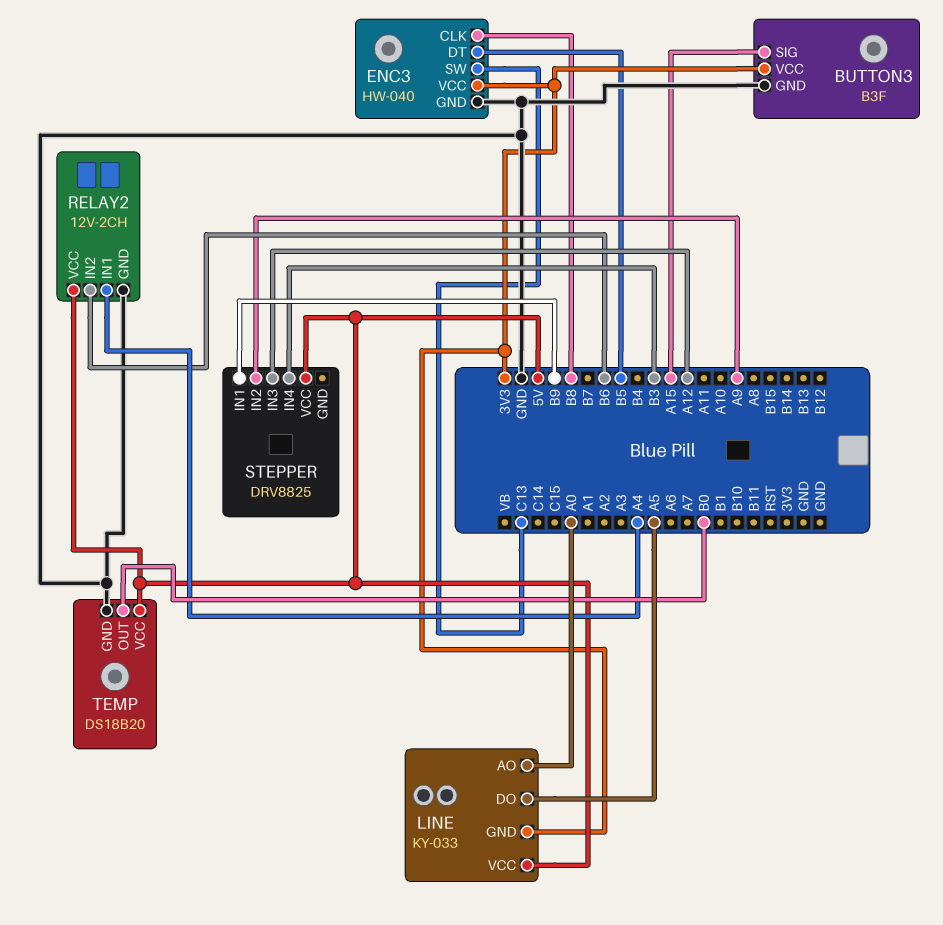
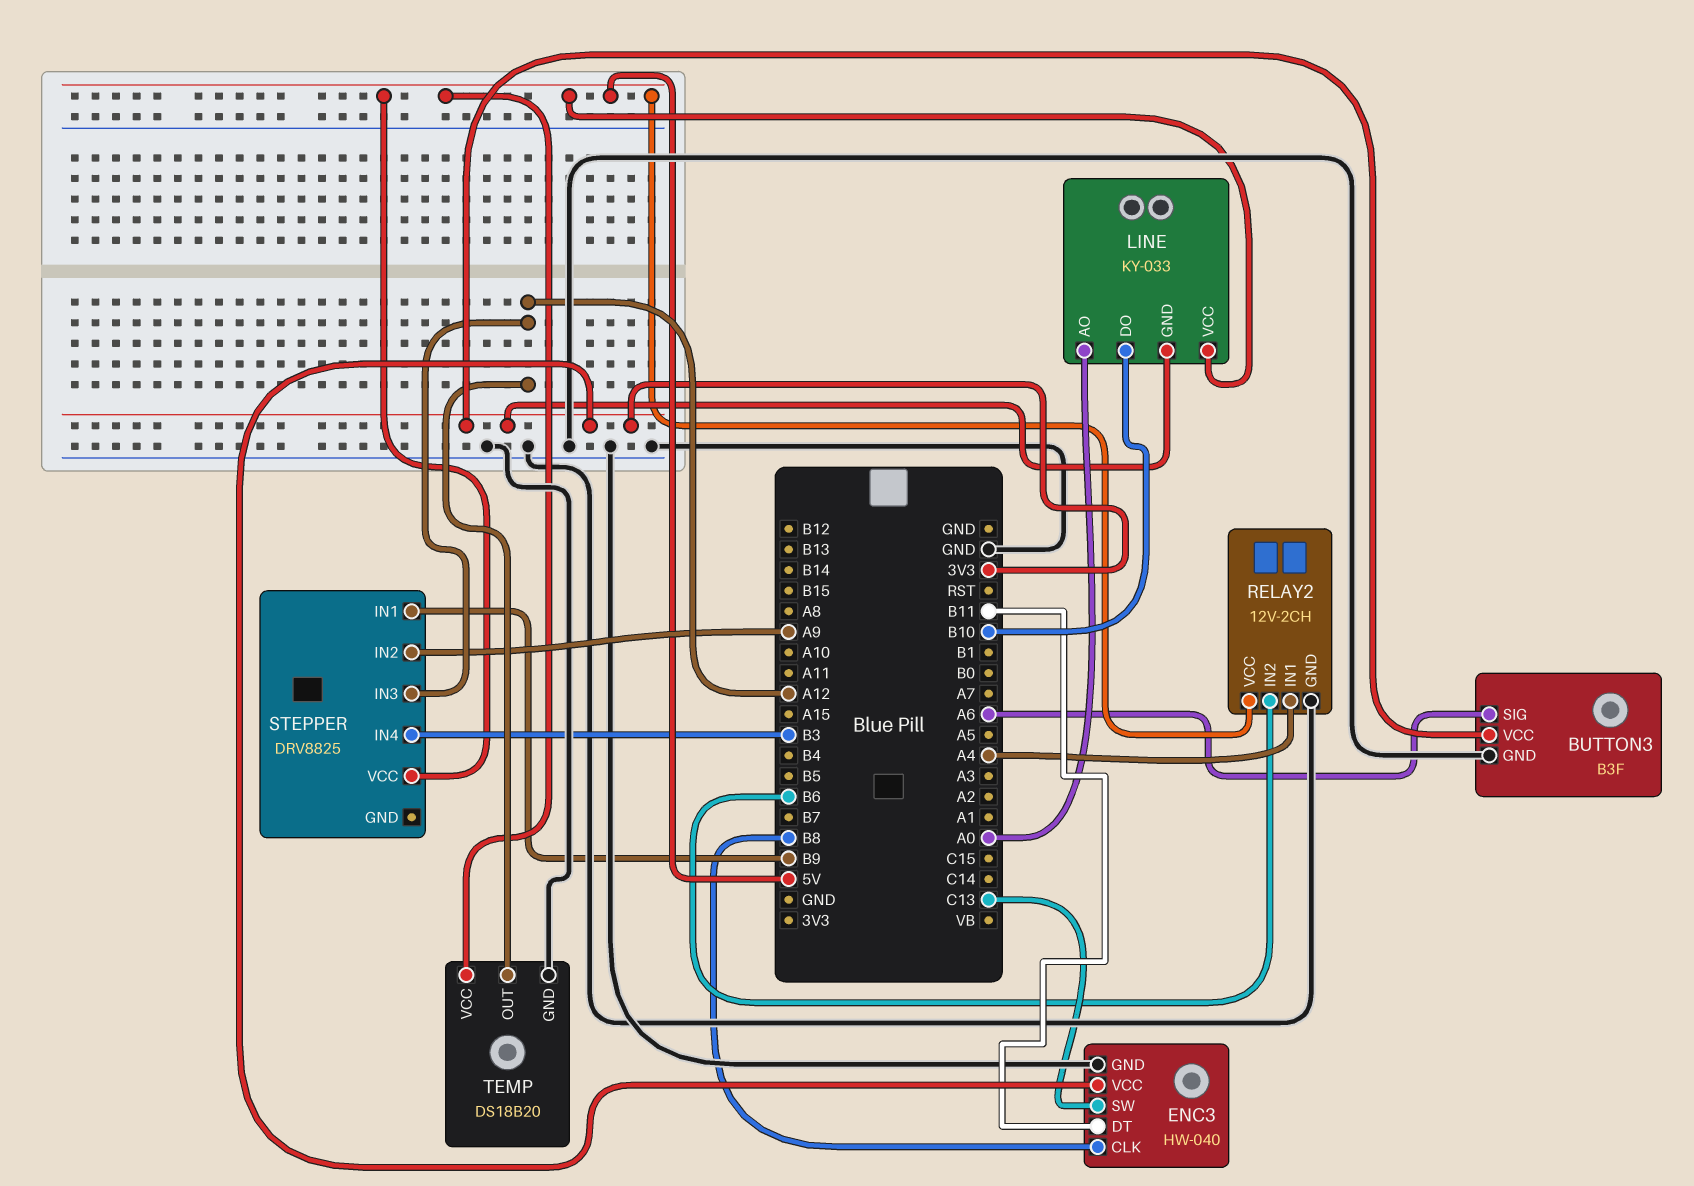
BUTTON3 pin SIG: A15 -> A6
ENC3 pin DT: B5 -> B11
LINE pin DO: A5 -> B10
TEMP pin OUT: B0 -> A12

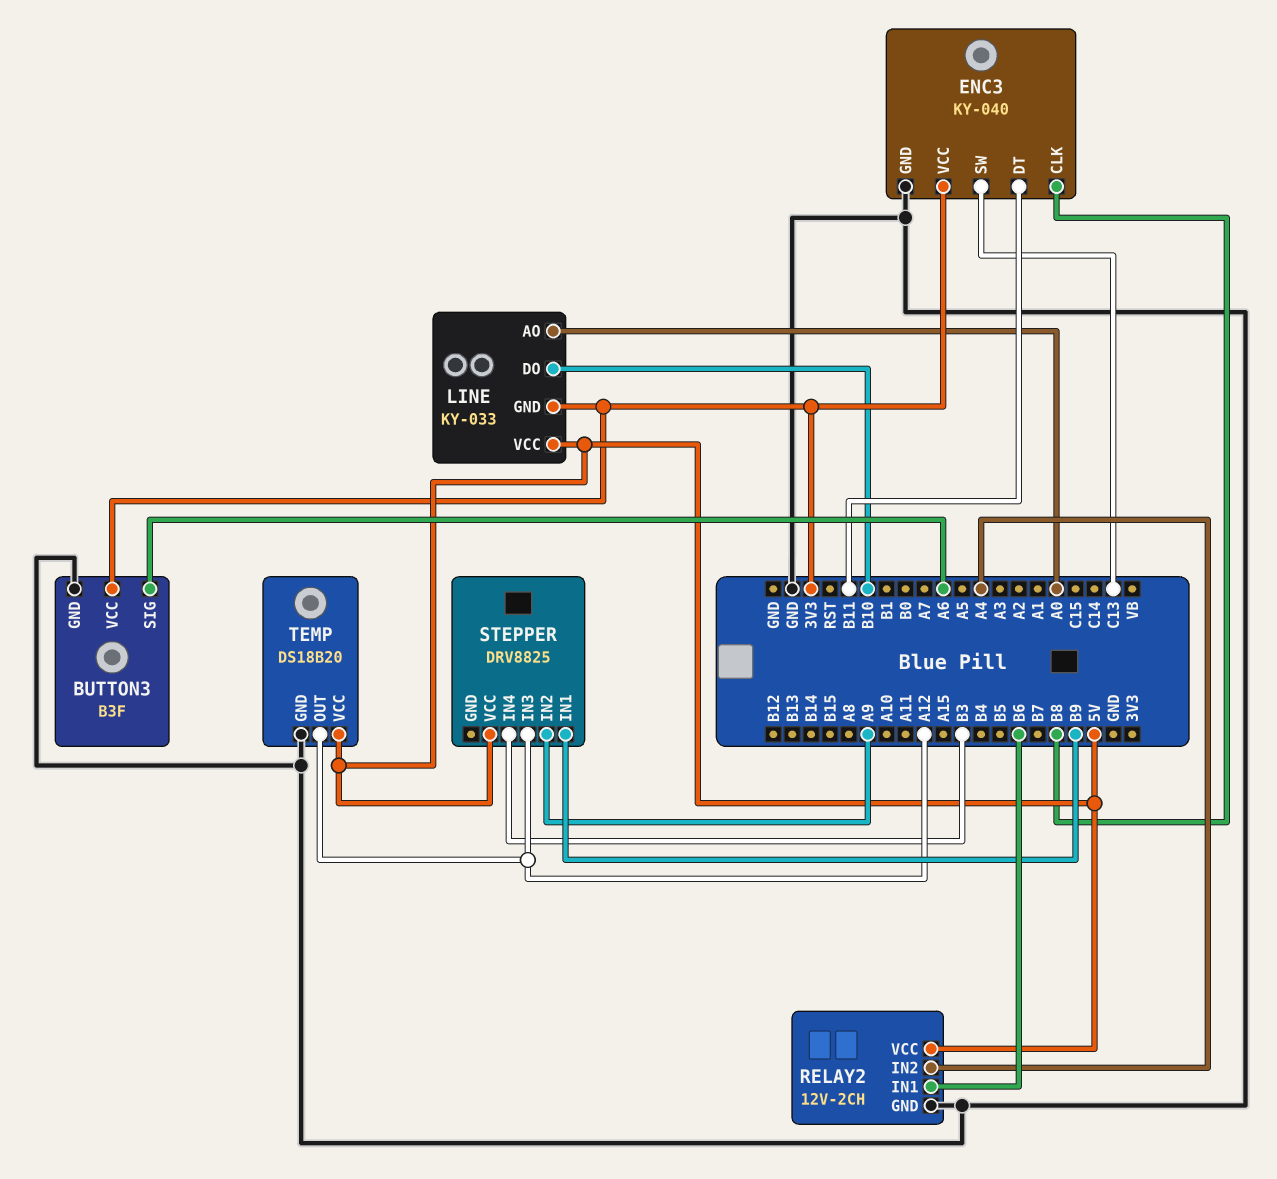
ENC3: HW-040 -> KY-040
RELAY2 pin IN1: A4 -> B6
RELAY2 pin IN2: B6 -> A4

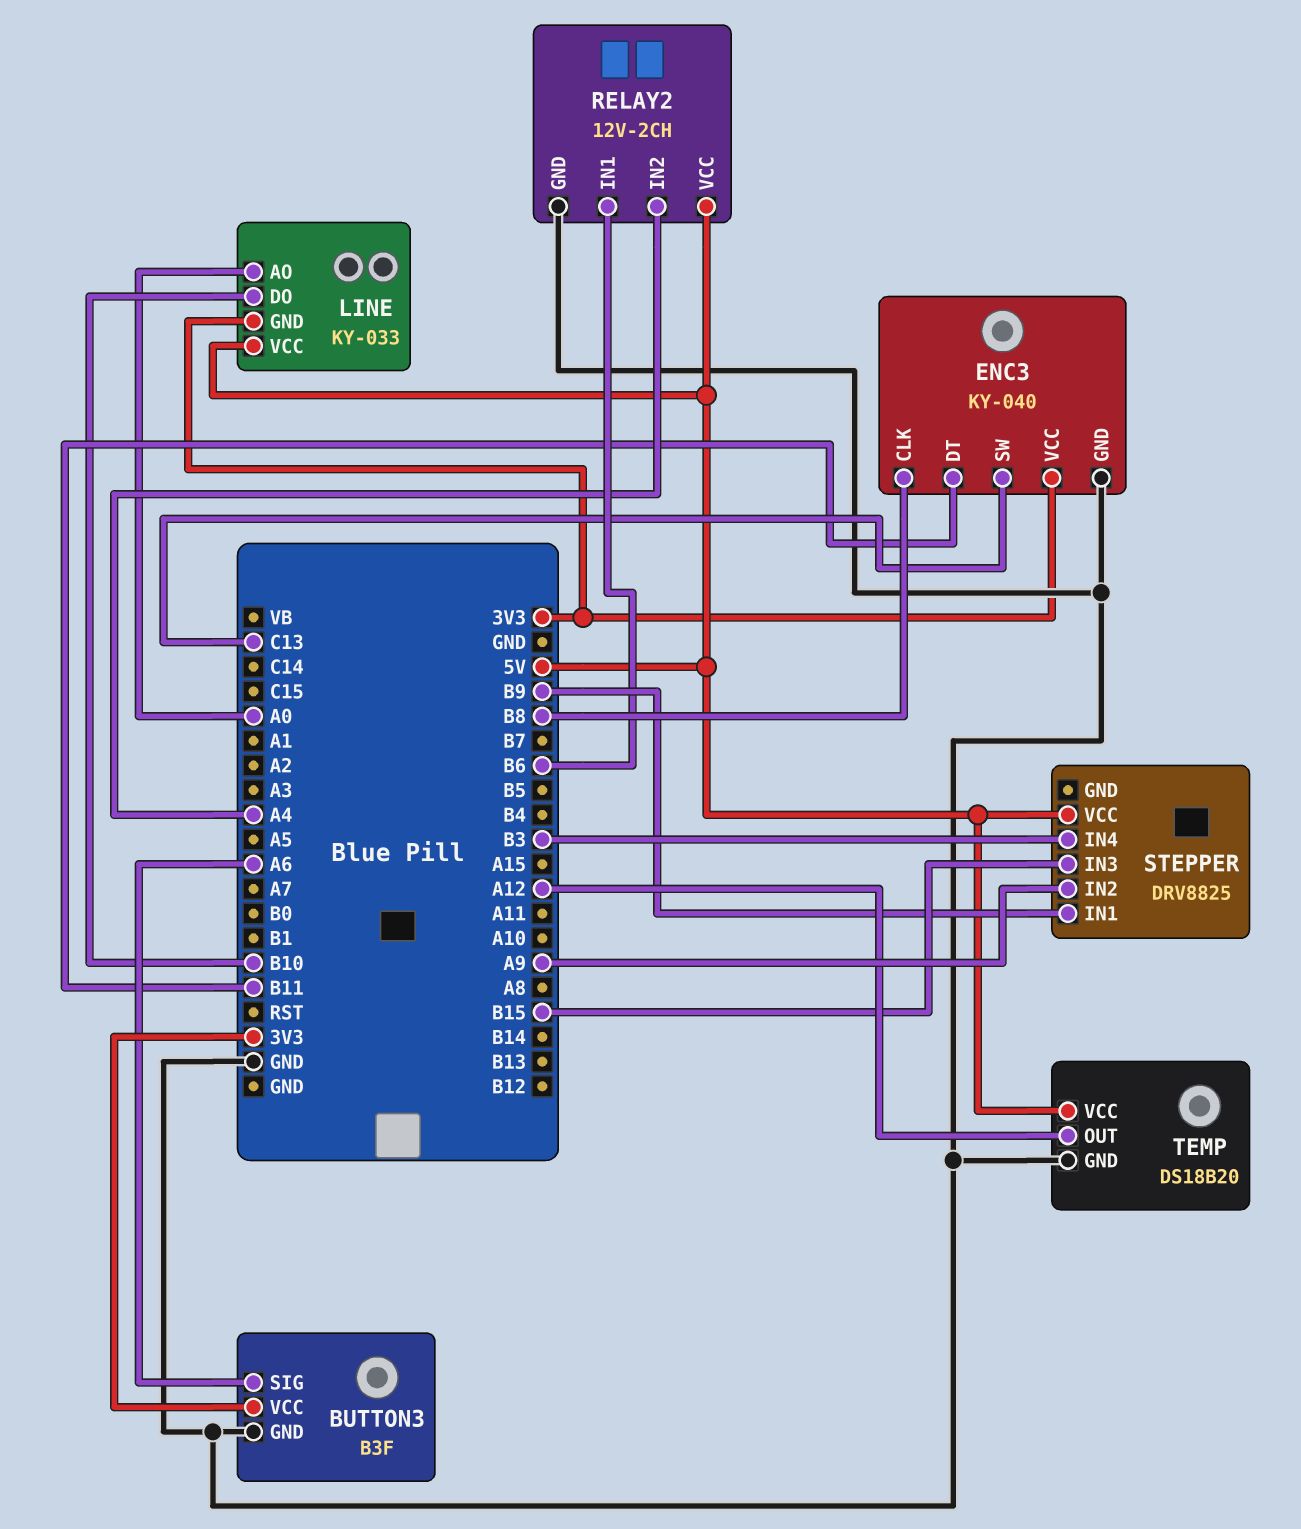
STEPPER pin IN3: A12 -> B15

